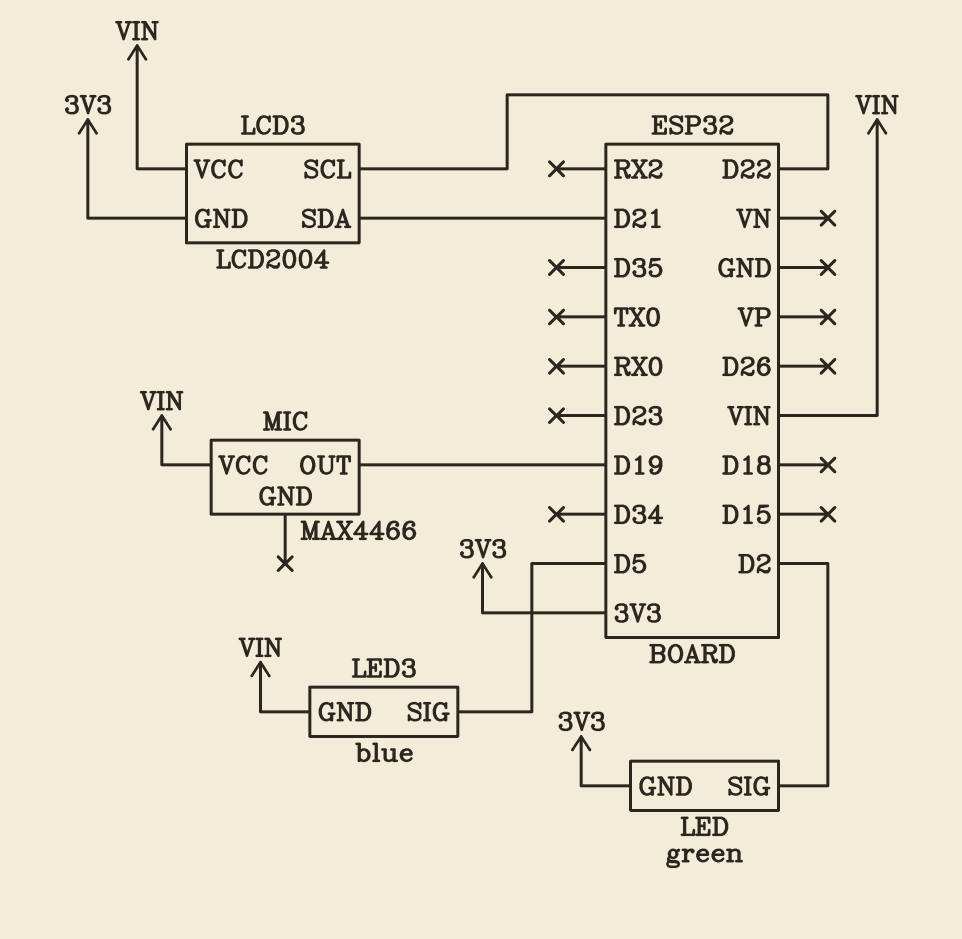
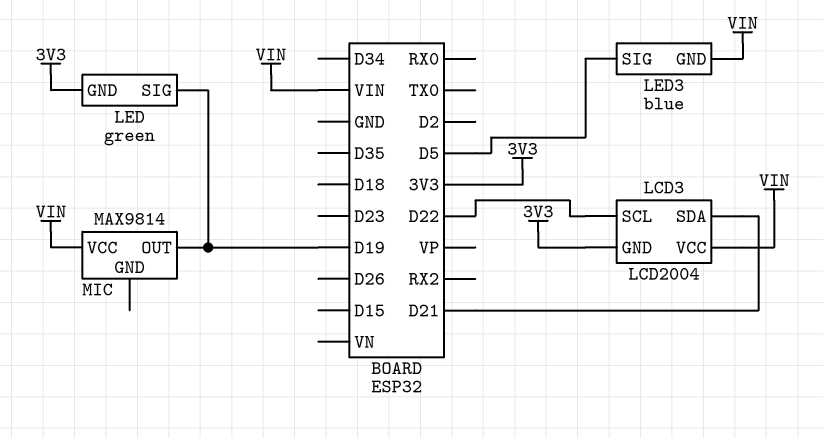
LED pin SIG: D2 -> D19
MIC: MAX4466 -> MAX9814

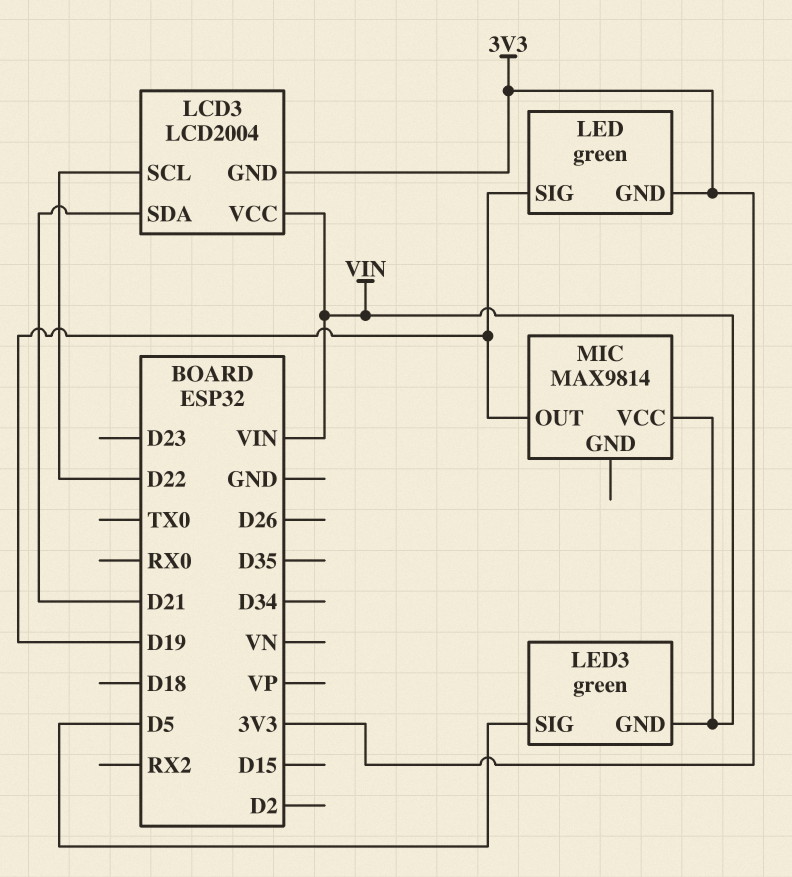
LED3: blue -> green

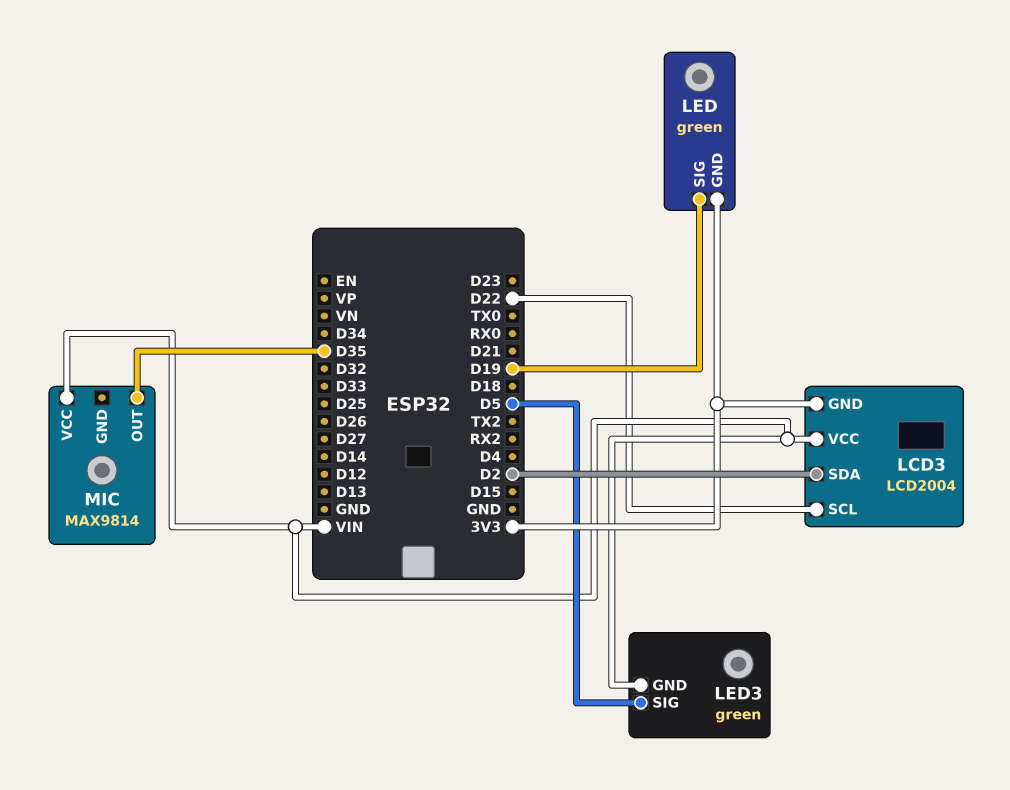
LCD3 pin SDA: D21 -> D2
MIC pin OUT: D19 -> D35

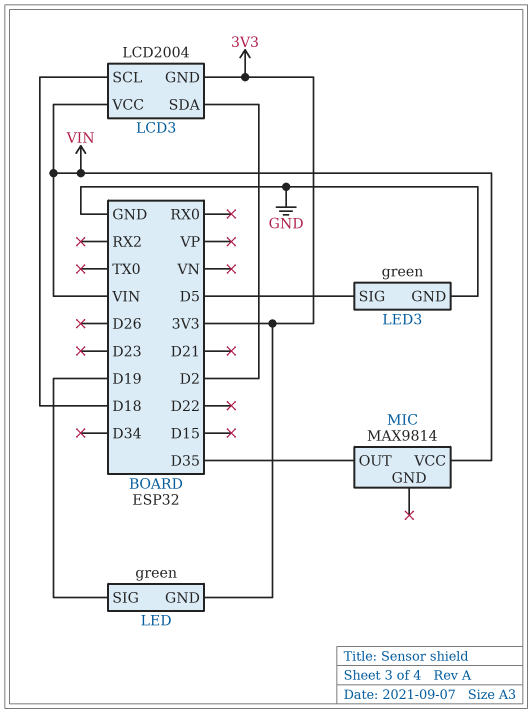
LCD3 pin SCL: D22 -> D18
LED3 pin GND: VIN -> GND

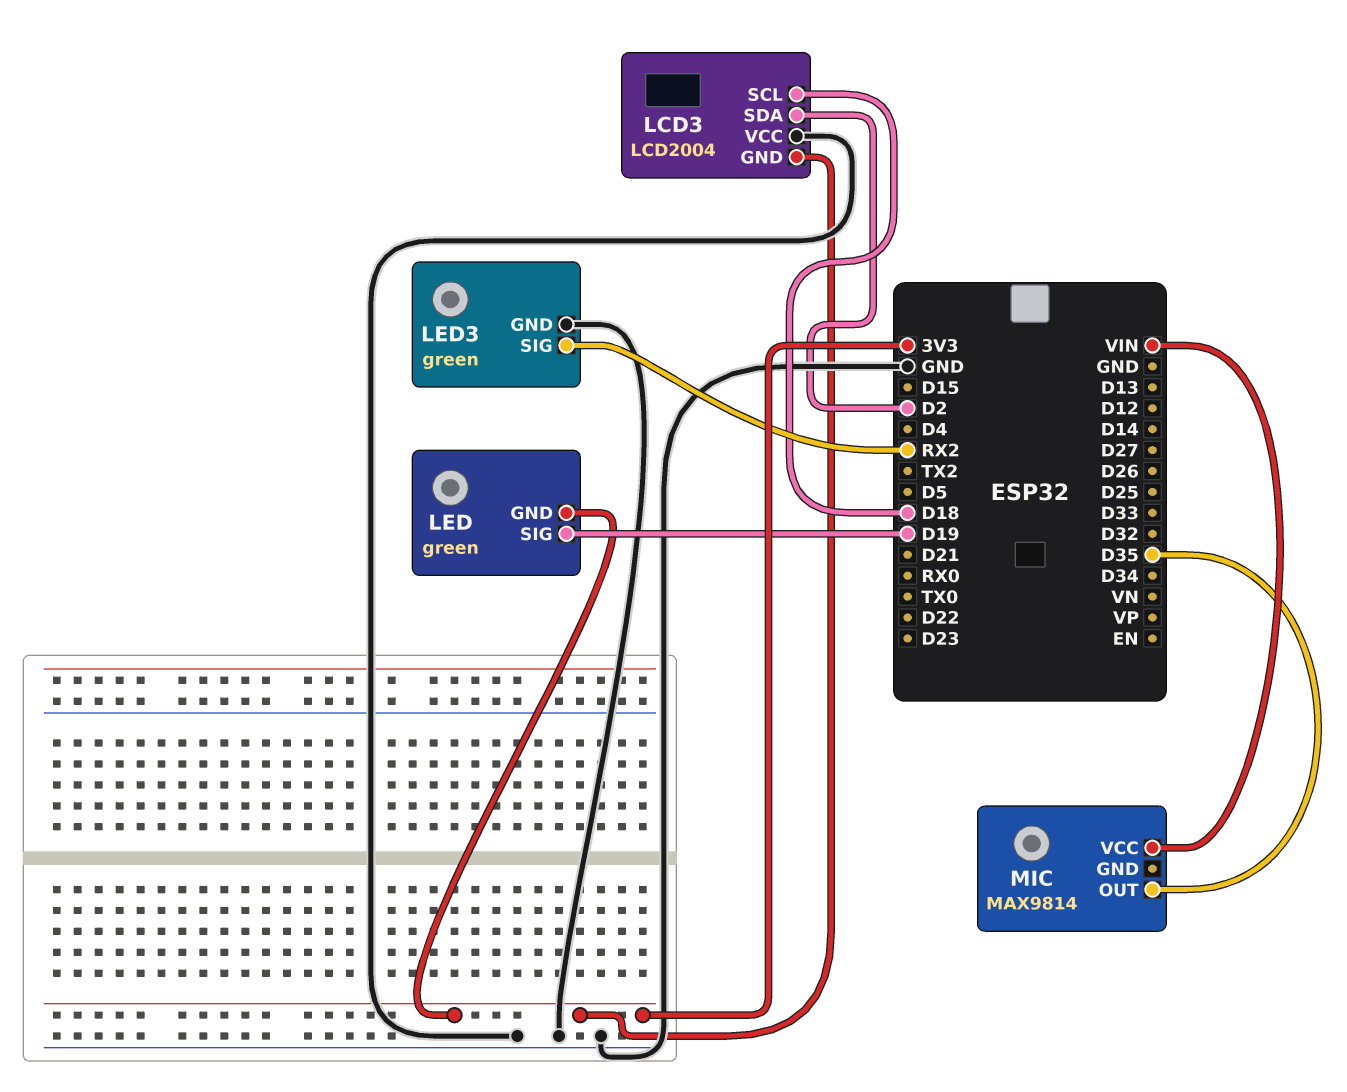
LCD3 pin VCC: VIN -> GND
LED3 pin SIG: D5 -> RX2

